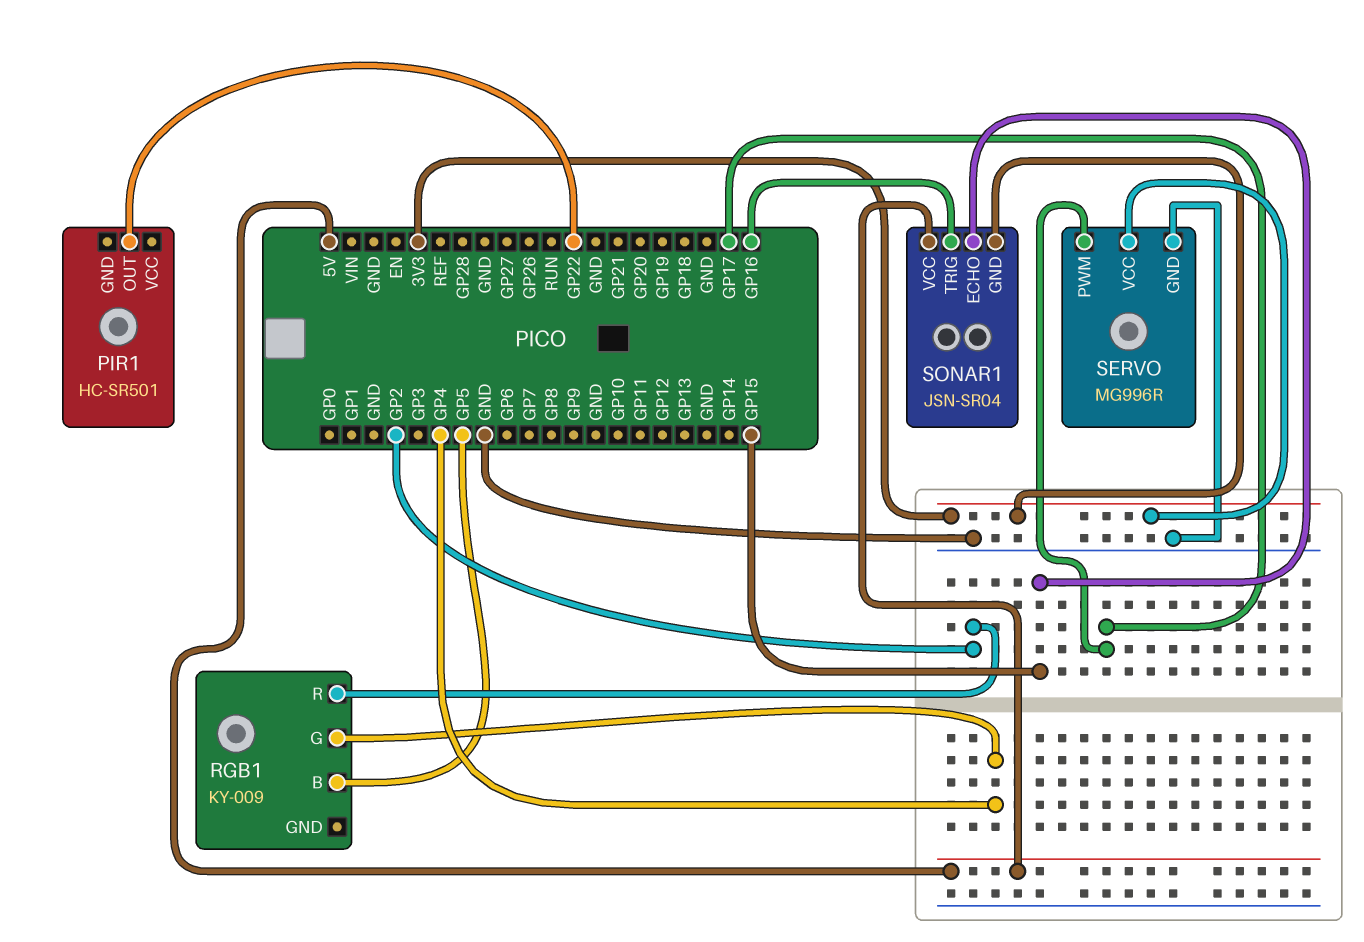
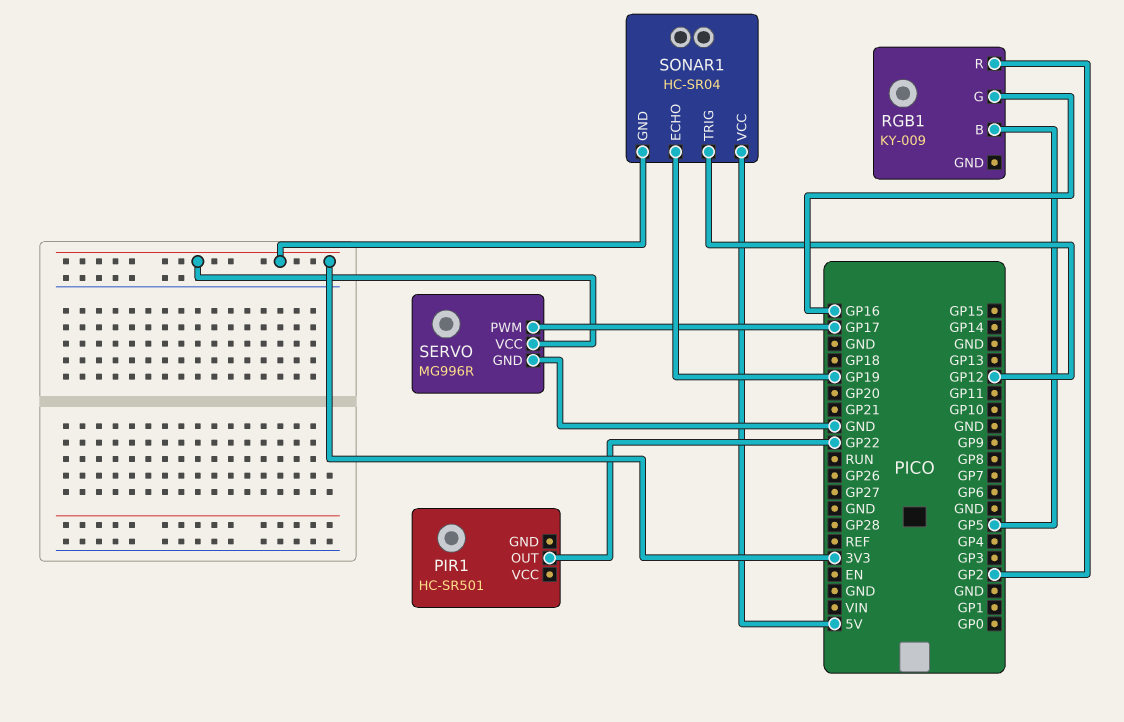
RGB1 pin G: GP4 -> GP16
SONAR1: JSN-SR04 -> HC-SR04
SONAR1 pin ECHO: GP15 -> GP19
SONAR1 pin TRIG: GP16 -> GP12

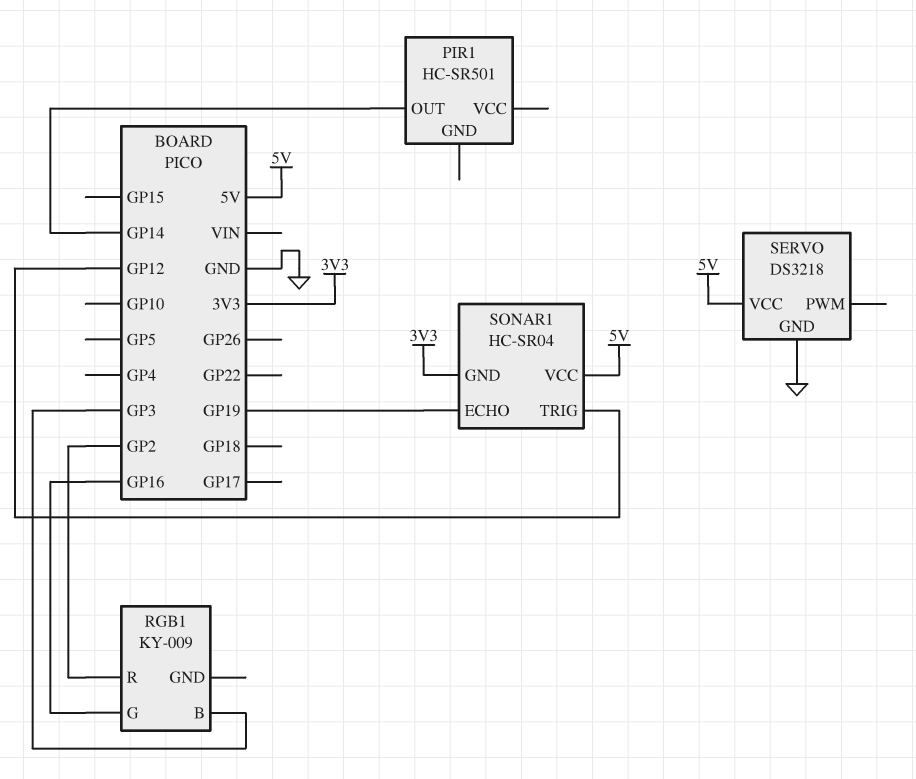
PIR1 pin OUT: GP22 -> GP14
RGB1 pin B: GP5 -> GP3
SERVO: MG996R -> DS3218
SERVO pin PWM: GP17 -> none
SERVO pin VCC: 3V3 -> 5V

